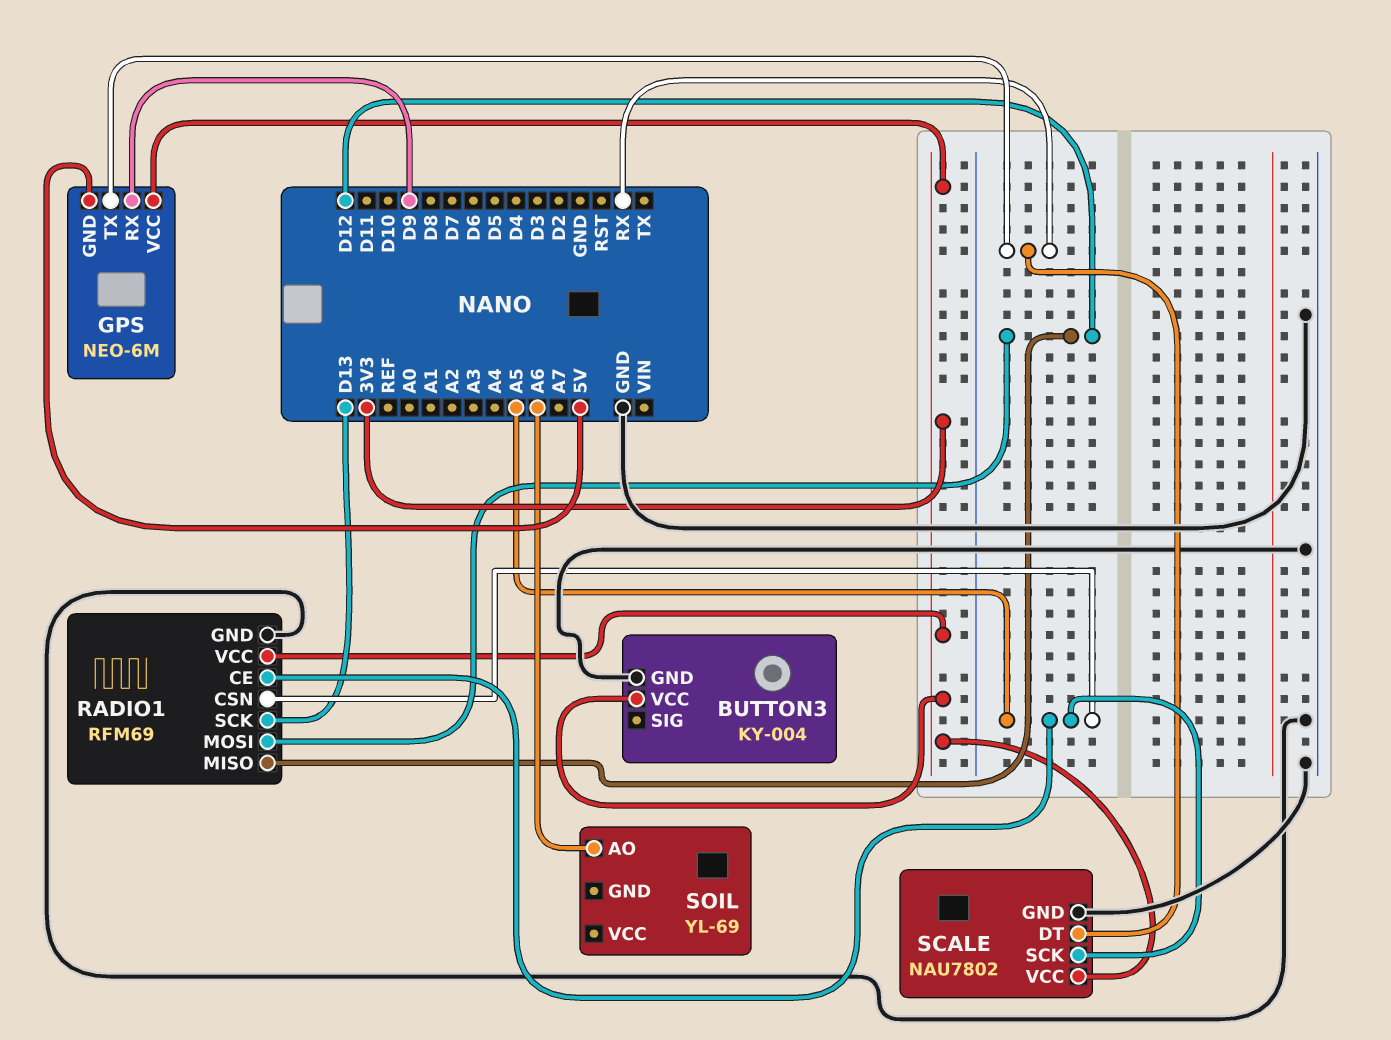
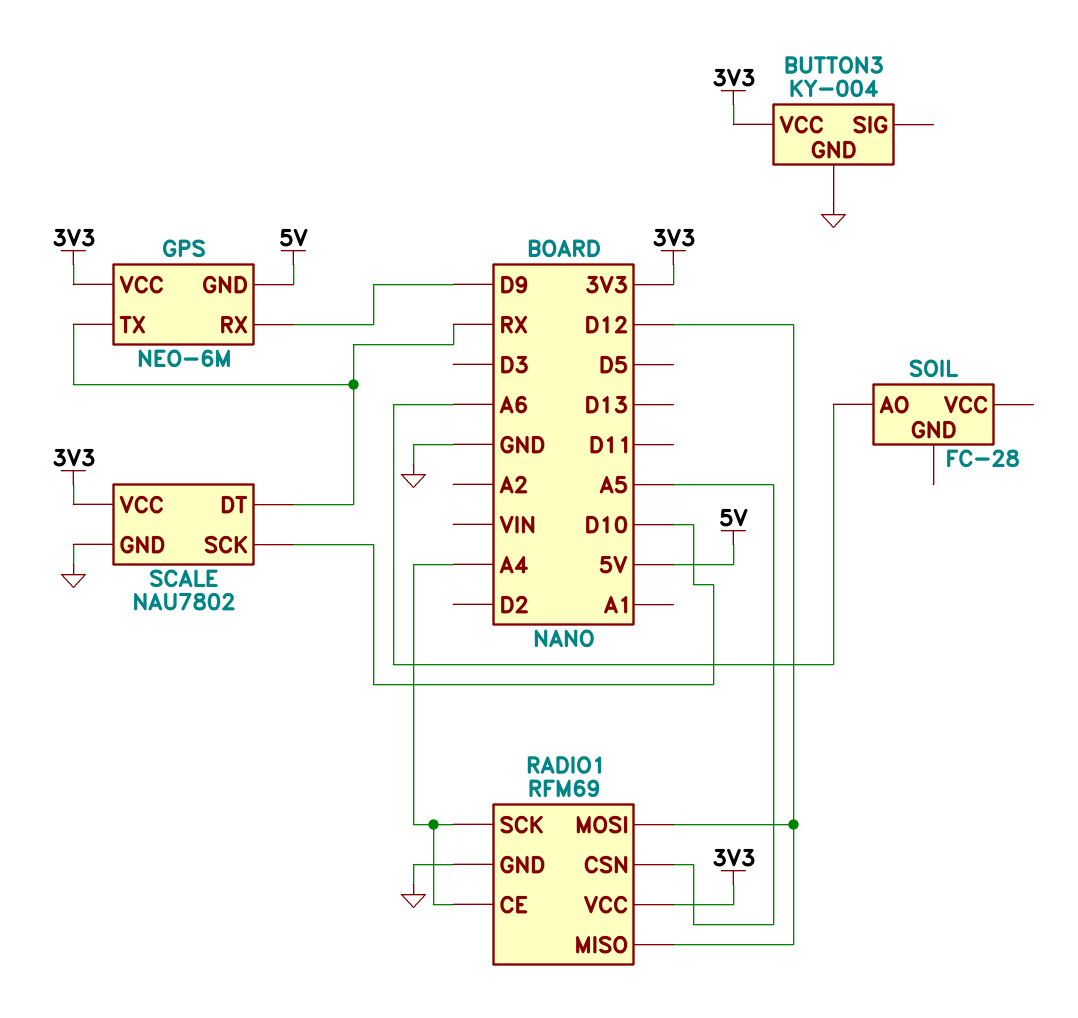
RADIO1 pin CE: A5 -> A4
RADIO1 pin SCK: D13 -> A4
SCALE pin SCK: A5 -> D10
SOIL: YL-69 -> FC-28

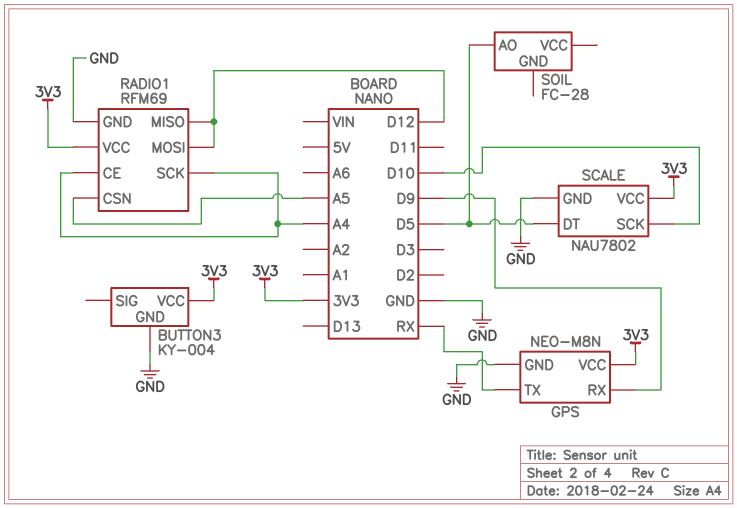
GPS: NEO-6M -> NEO-M8N
GPS pin GND: 5V -> GND
SCALE pin DT: RX -> D5
SOIL pin AO: A6 -> D5

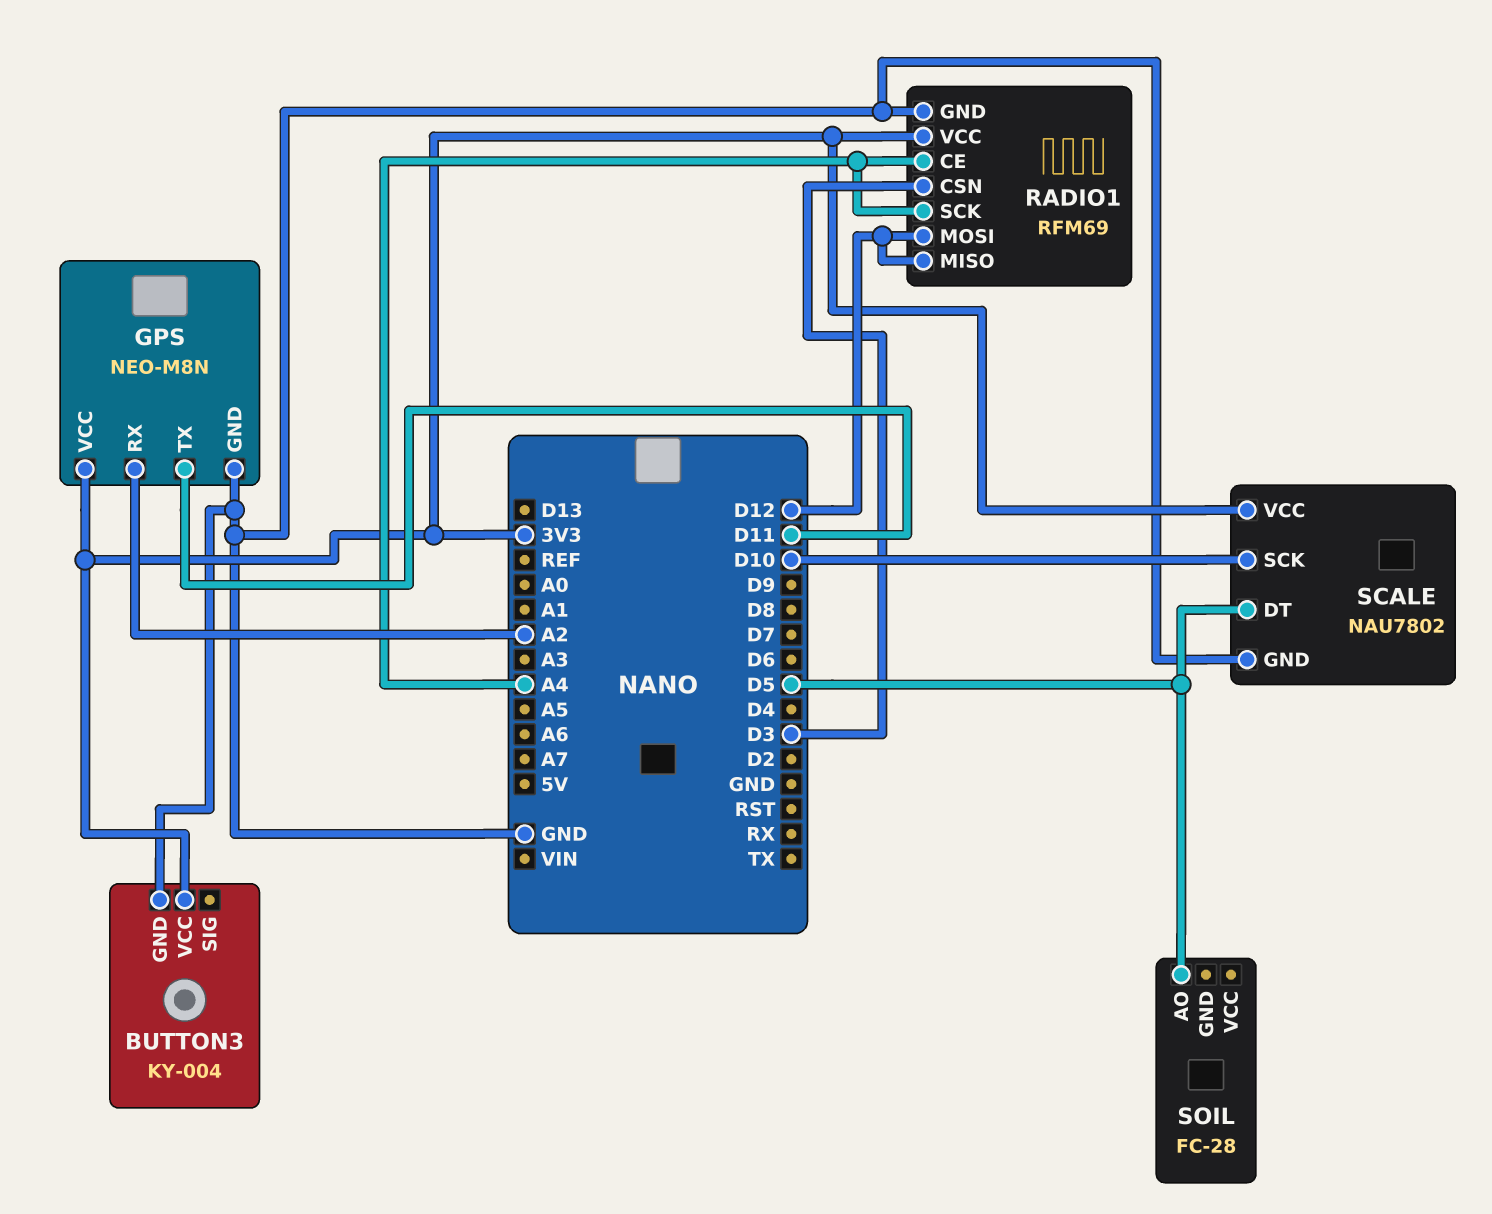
GPS pin RX: D9 -> A2
GPS pin TX: RX -> D11
RADIO1 pin CSN: A5 -> D3

